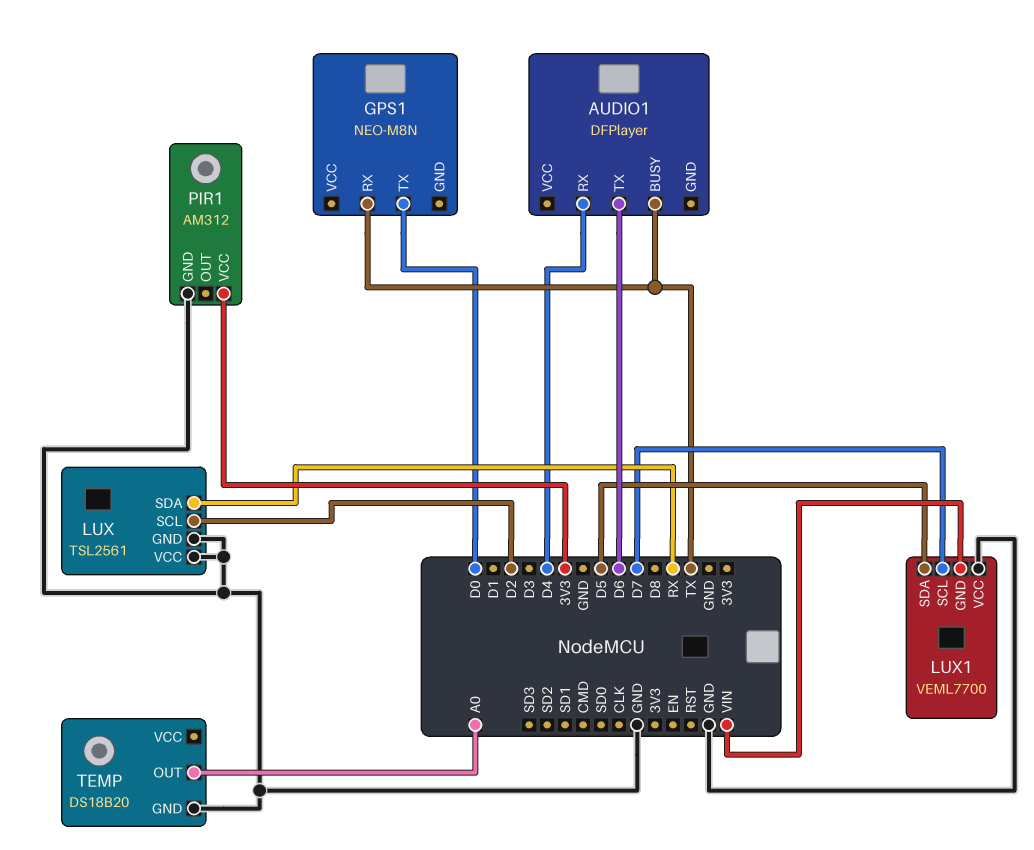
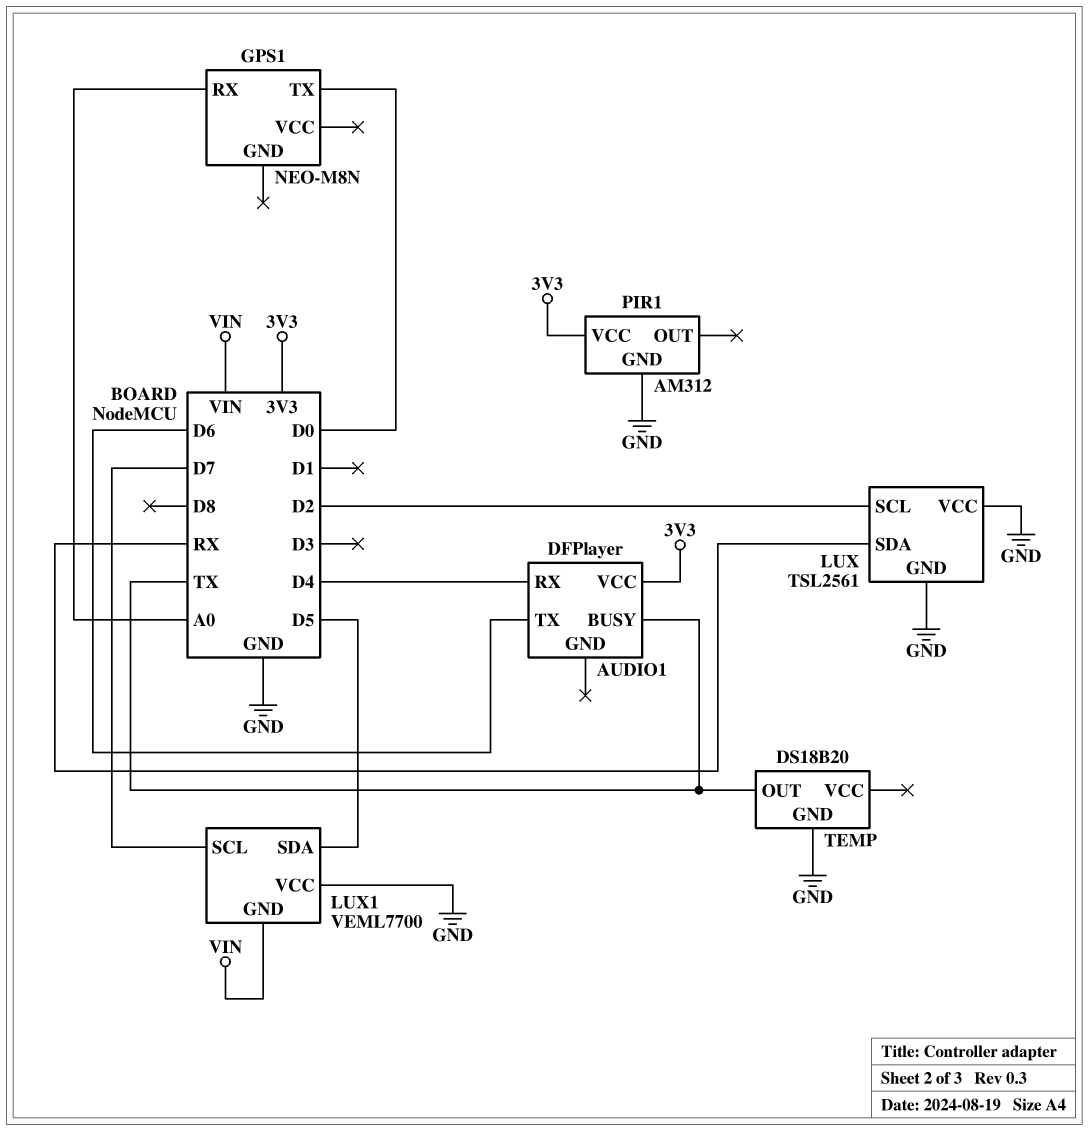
AUDIO1 pin VCC: none -> 3V3
GPS1 pin RX: TX -> A0
TEMP pin OUT: A0 -> TX

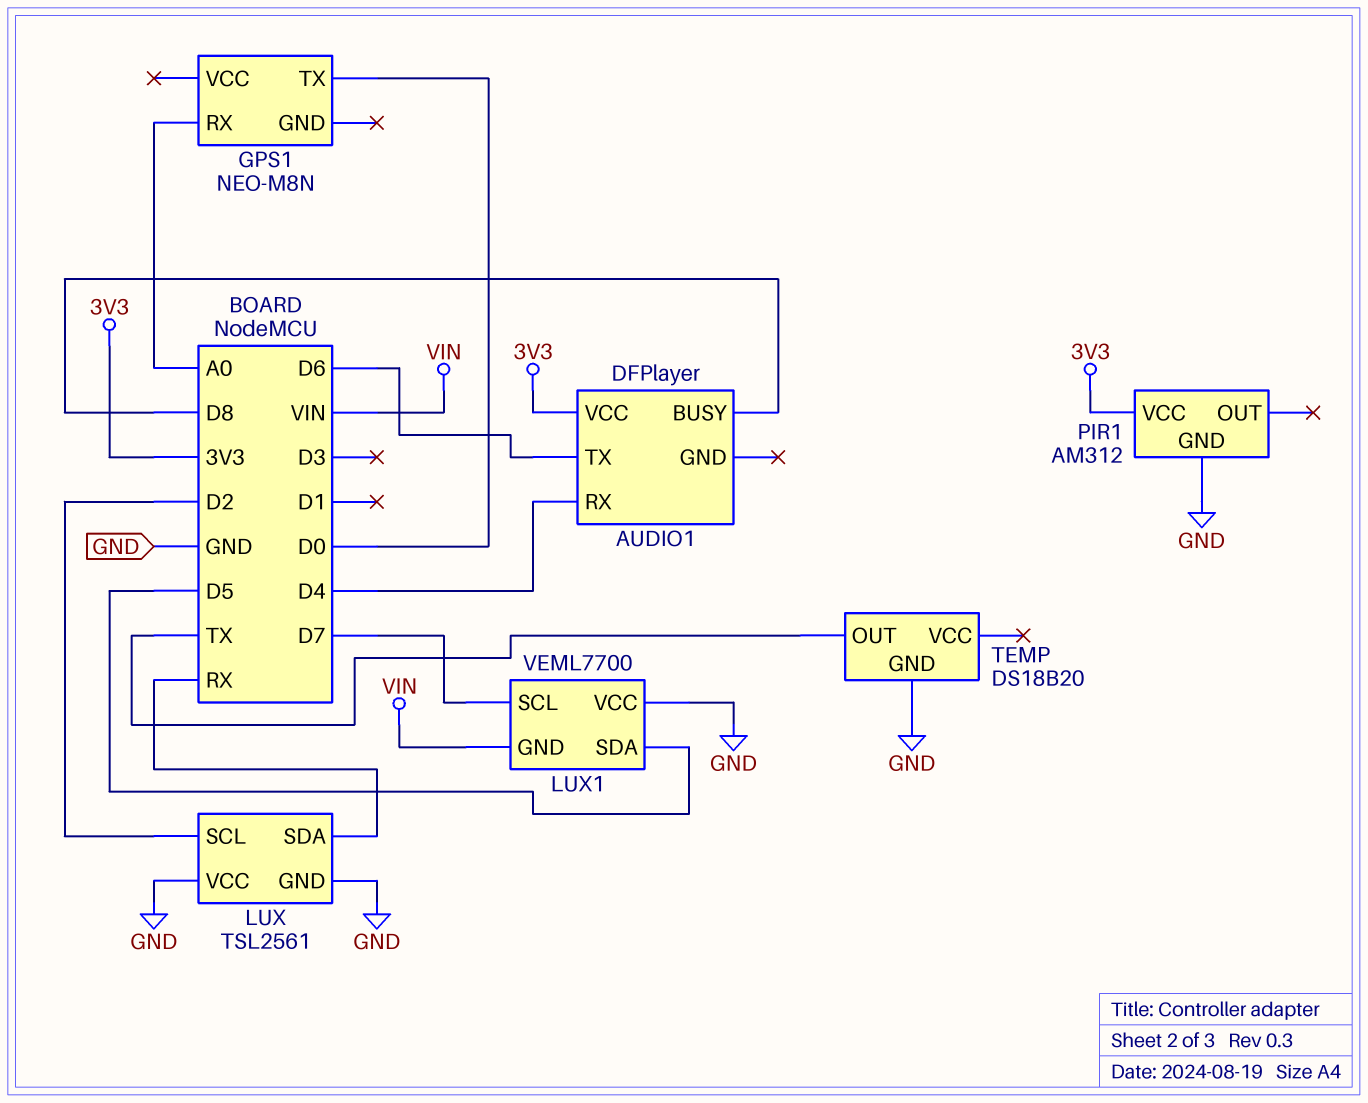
AUDIO1 pin BUSY: TX -> D8

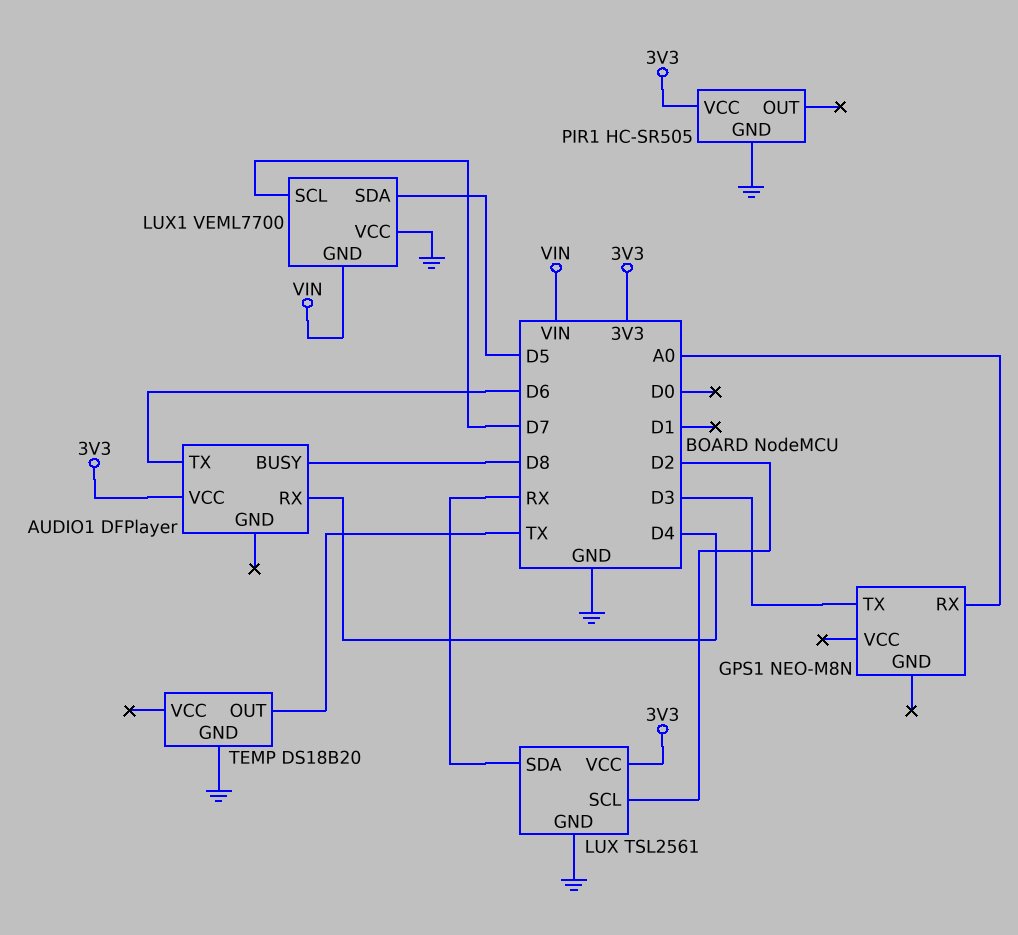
GPS1 pin TX: D0 -> D3
LUX pin VCC: GND -> 3V3
PIR1: AM312 -> HC-SR505

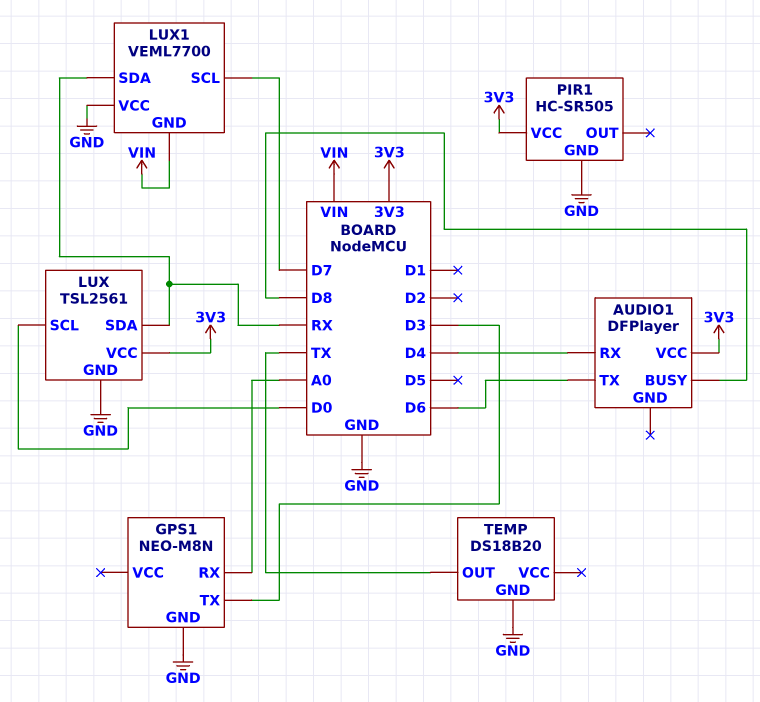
GPS1 pin GND: none -> GND
LUX pin SCL: D2 -> D0
LUX1 pin SDA: D5 -> RX

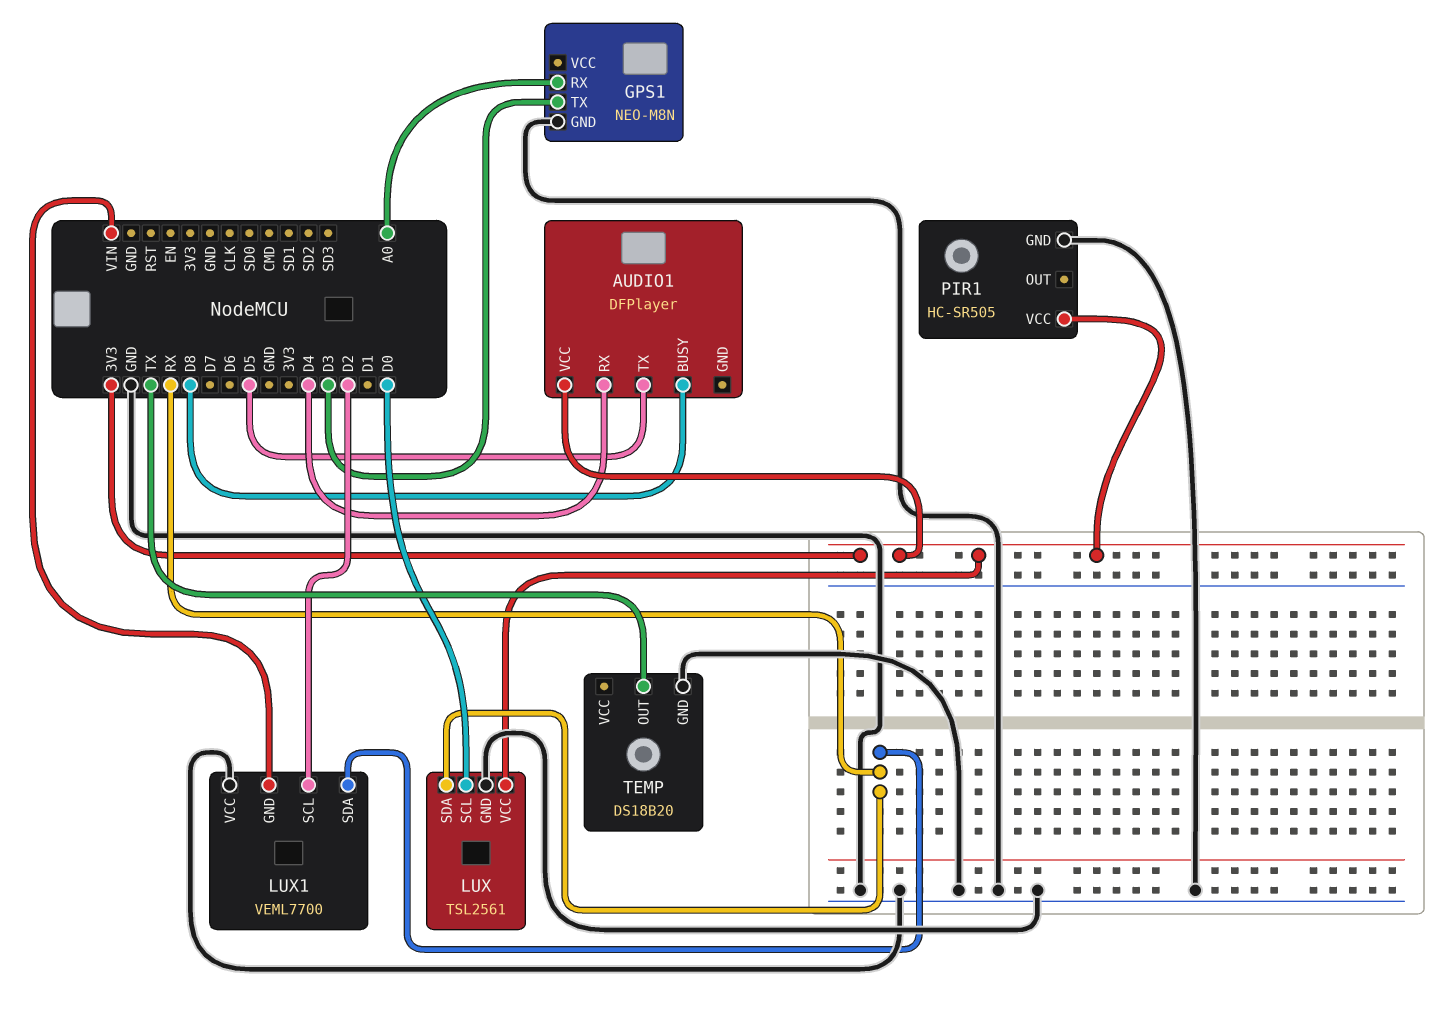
AUDIO1 pin TX: D6 -> D5
LUX1 pin SCL: D7 -> D2

